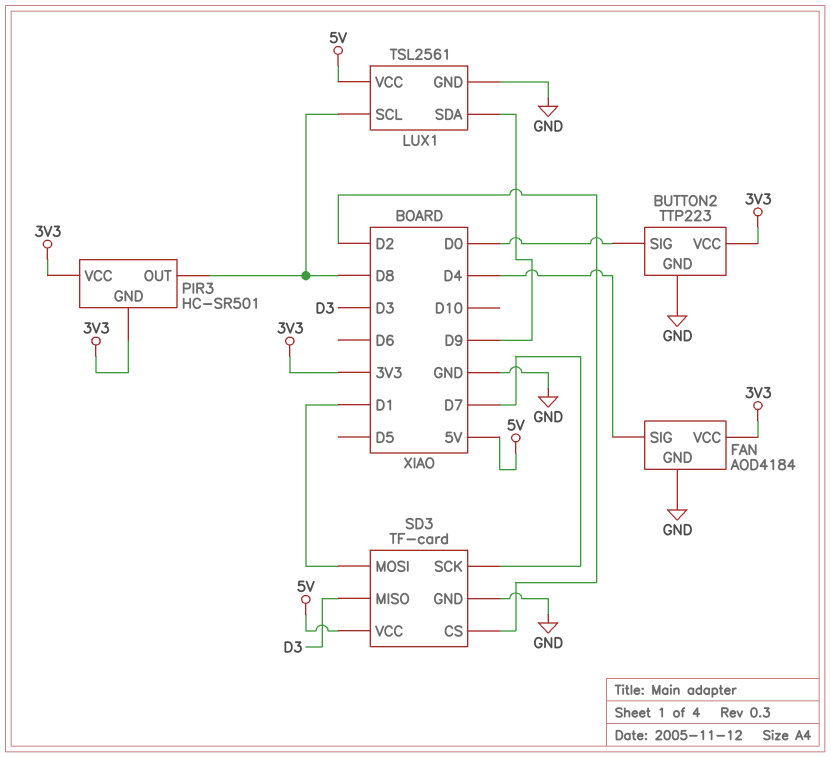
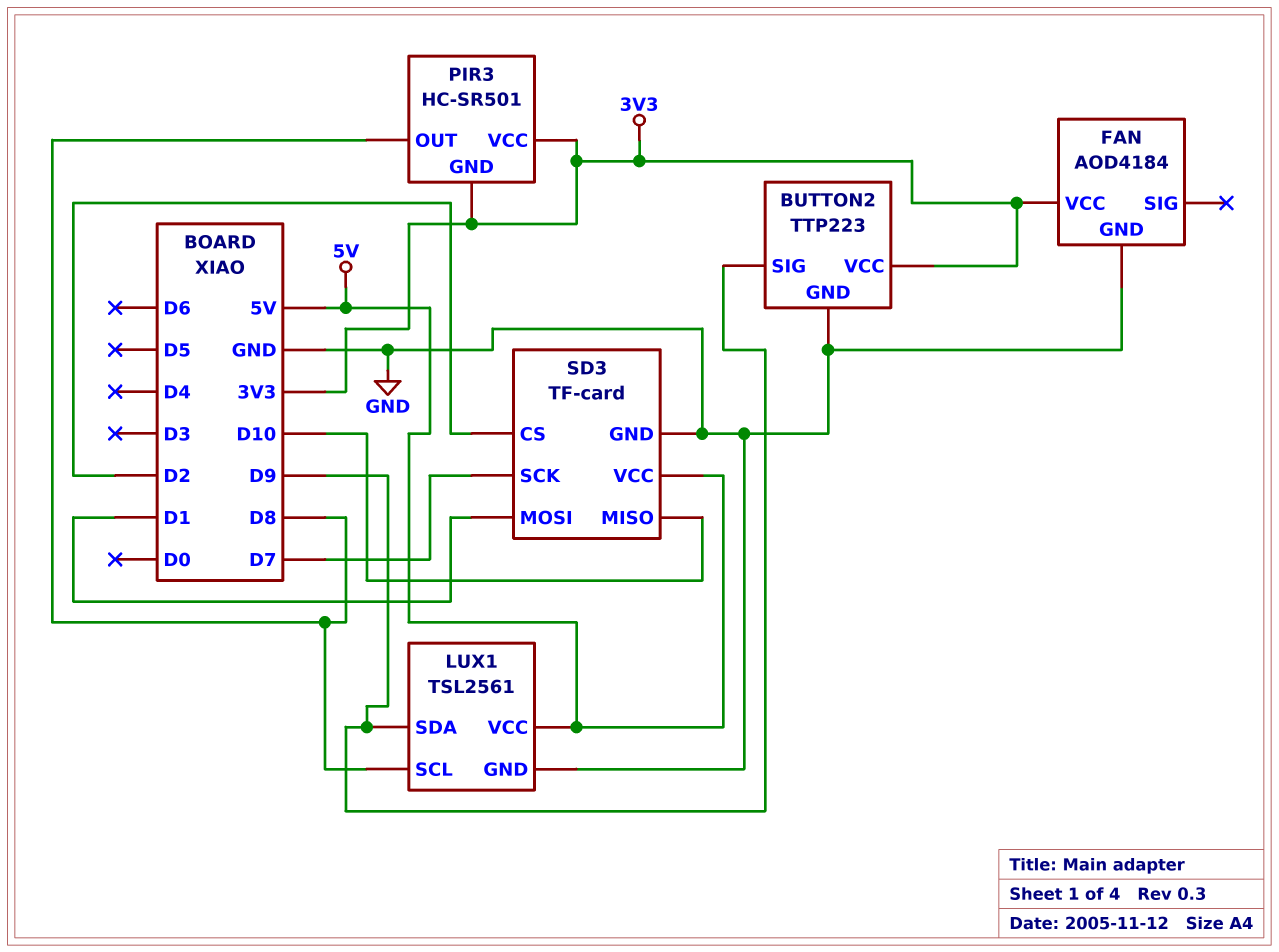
BUTTON2 pin SIG: D0 -> D9
FAN pin SIG: D4 -> none
SD3 pin MISO: D3 -> D10

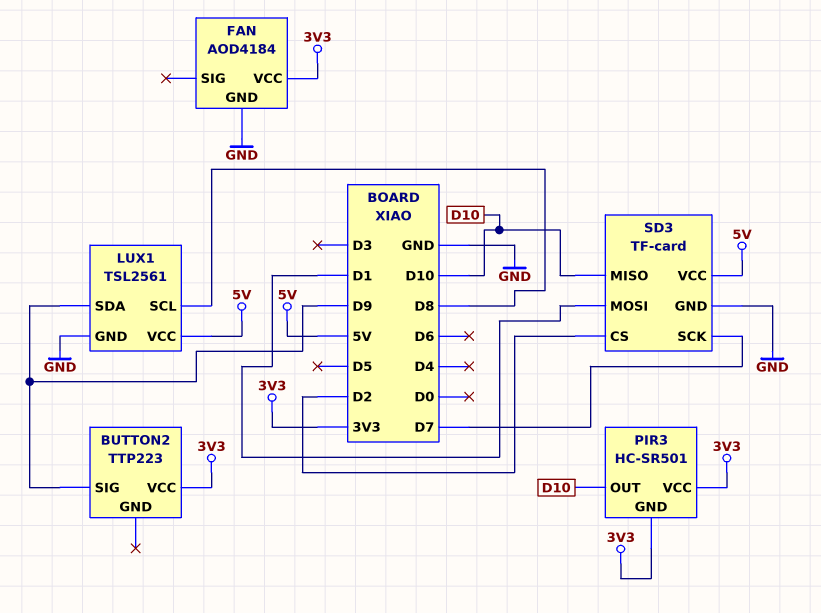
BUTTON2 pin GND: GND -> none
PIR3 pin OUT: D8 -> D10

